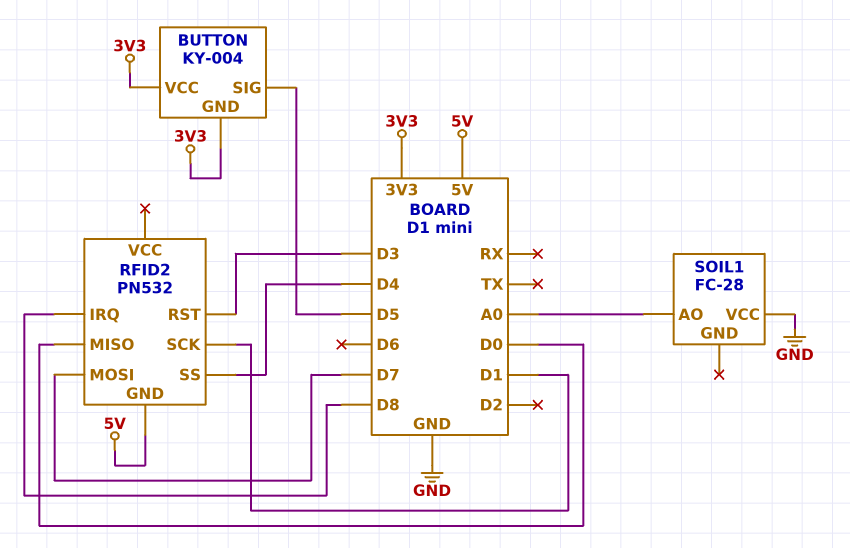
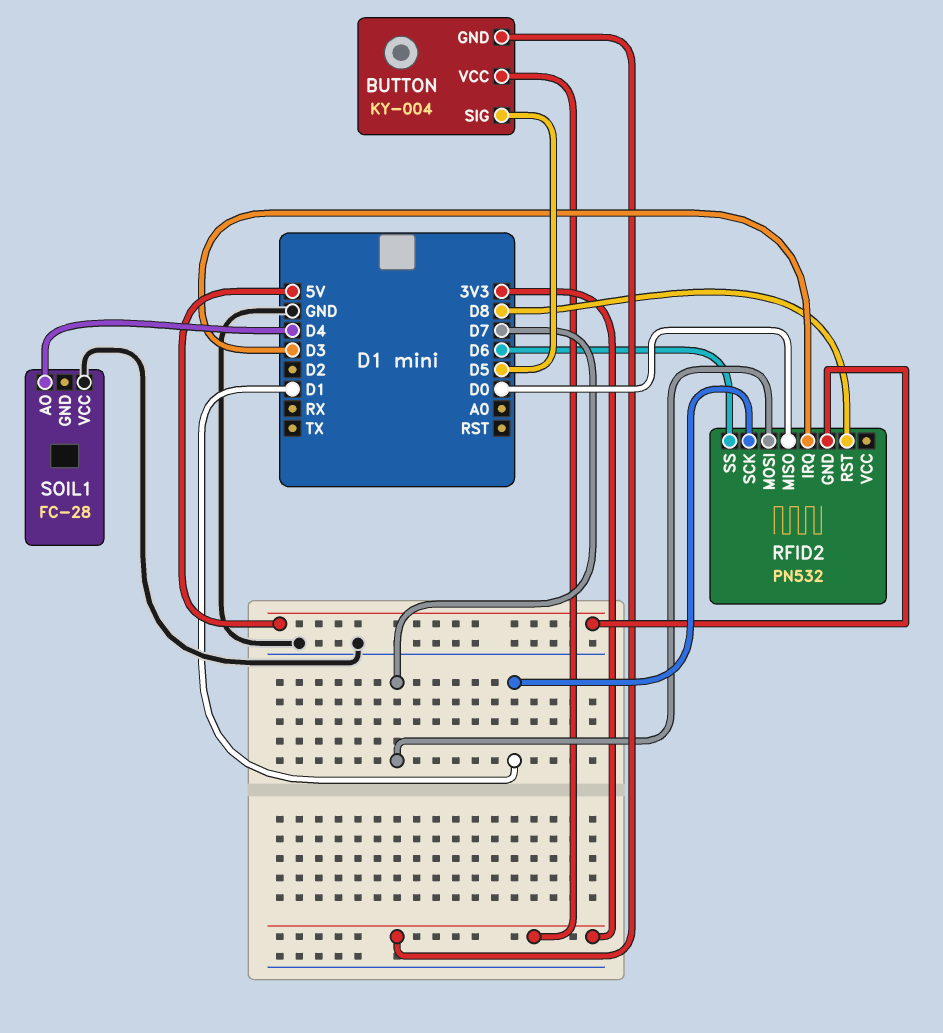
RFID2 pin IRQ: D8 -> D3
RFID2 pin RST: D3 -> D8
RFID2 pin SS: D4 -> D6
SOIL1 pin AO: A0 -> D4

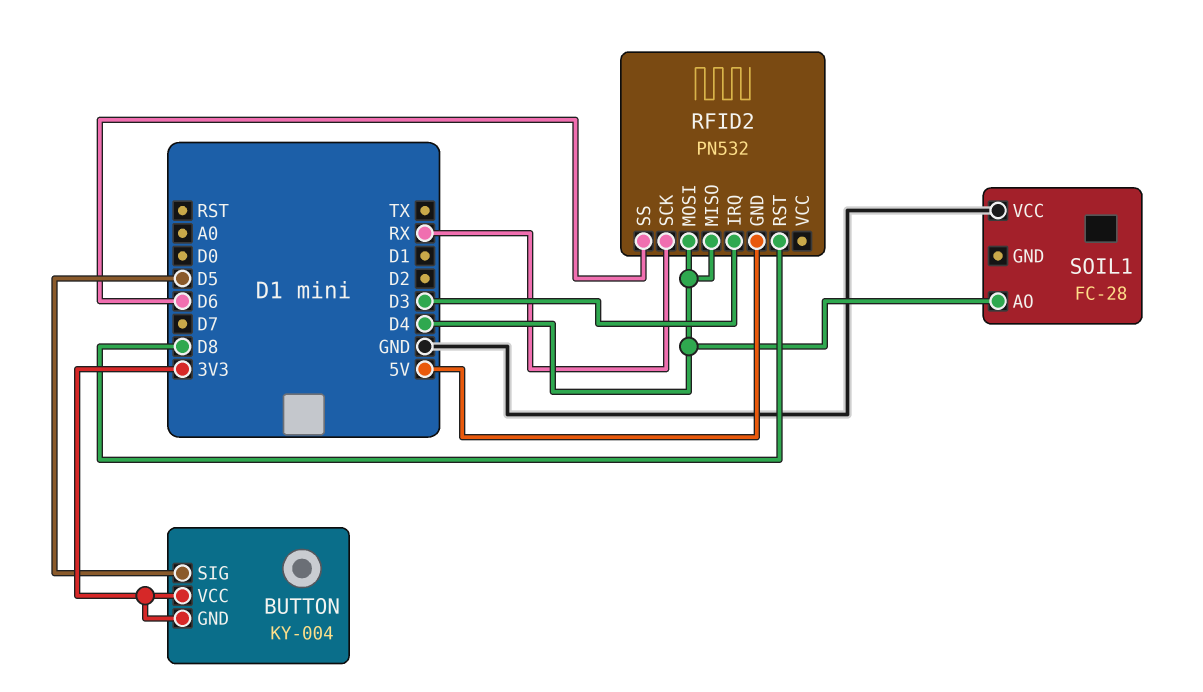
RFID2 pin MISO: D0 -> D4
RFID2 pin MOSI: D7 -> D4
RFID2 pin SCK: D1 -> RX

